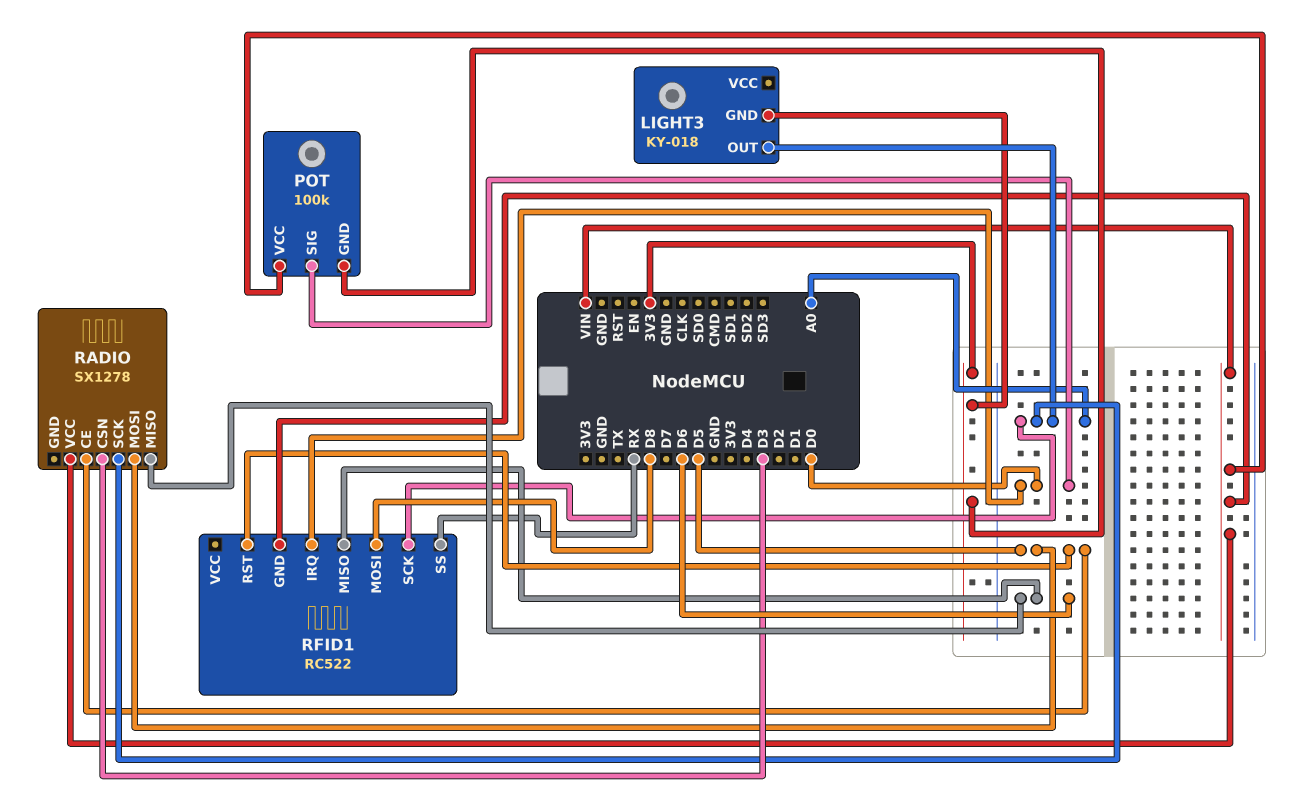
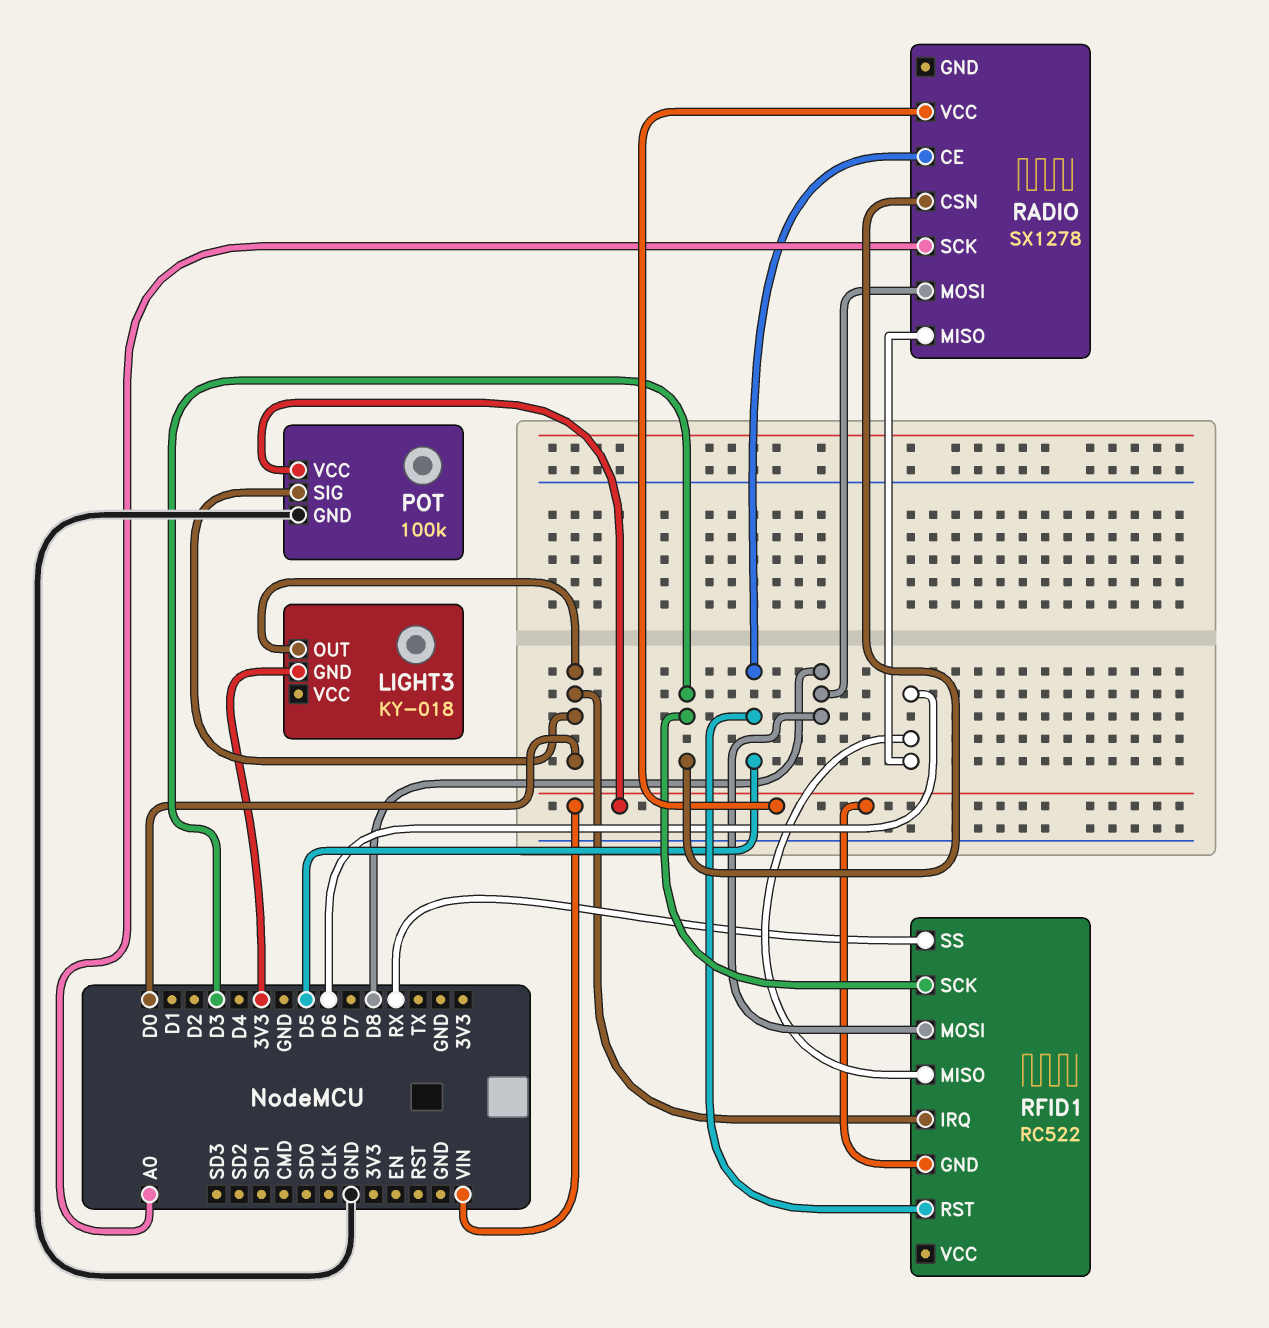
LIGHT3 pin OUT: A0 -> D0
POT pin GND: 3V3 -> GND
RADIO pin MOSI: D5 -> D8
RFID1 pin SCK: A0 -> D3

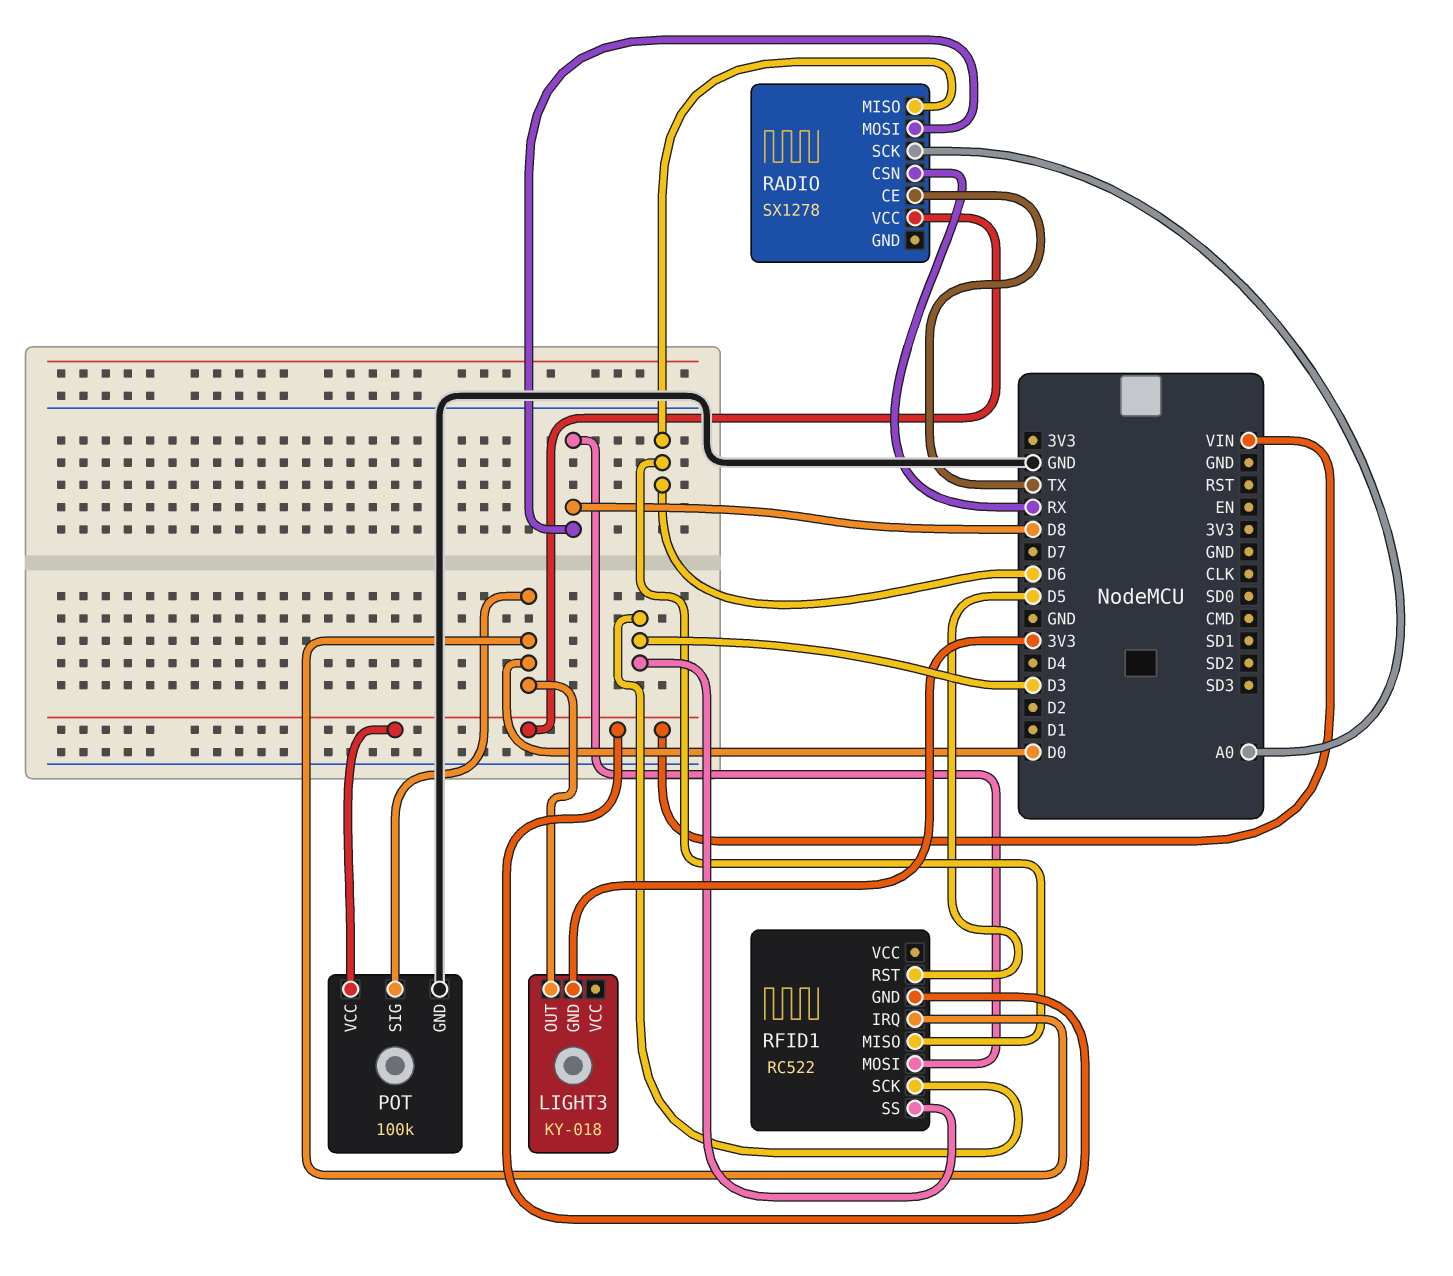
RADIO pin CE: D5 -> TX
RADIO pin CSN: D3 -> RX
RFID1 pin SS: RX -> D3

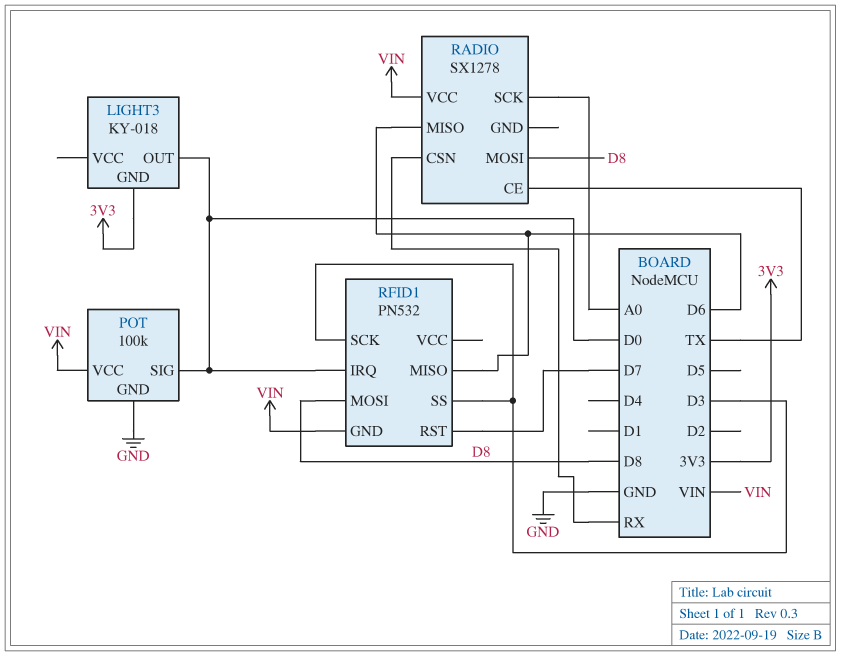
RFID1: RC522 -> PN532
RFID1 pin RST: D5 -> D7

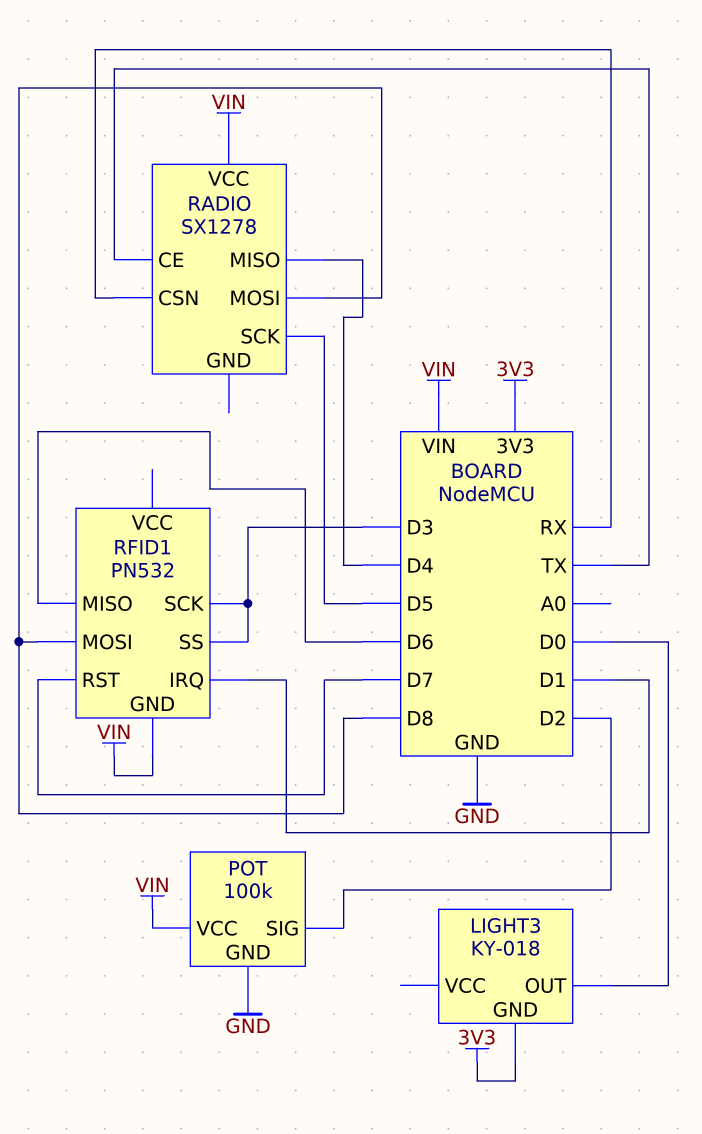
POT pin SIG: D0 -> D2
RADIO pin MISO: D6 -> D4
RADIO pin SCK: A0 -> D5
RFID1 pin IRQ: D0 -> D1

